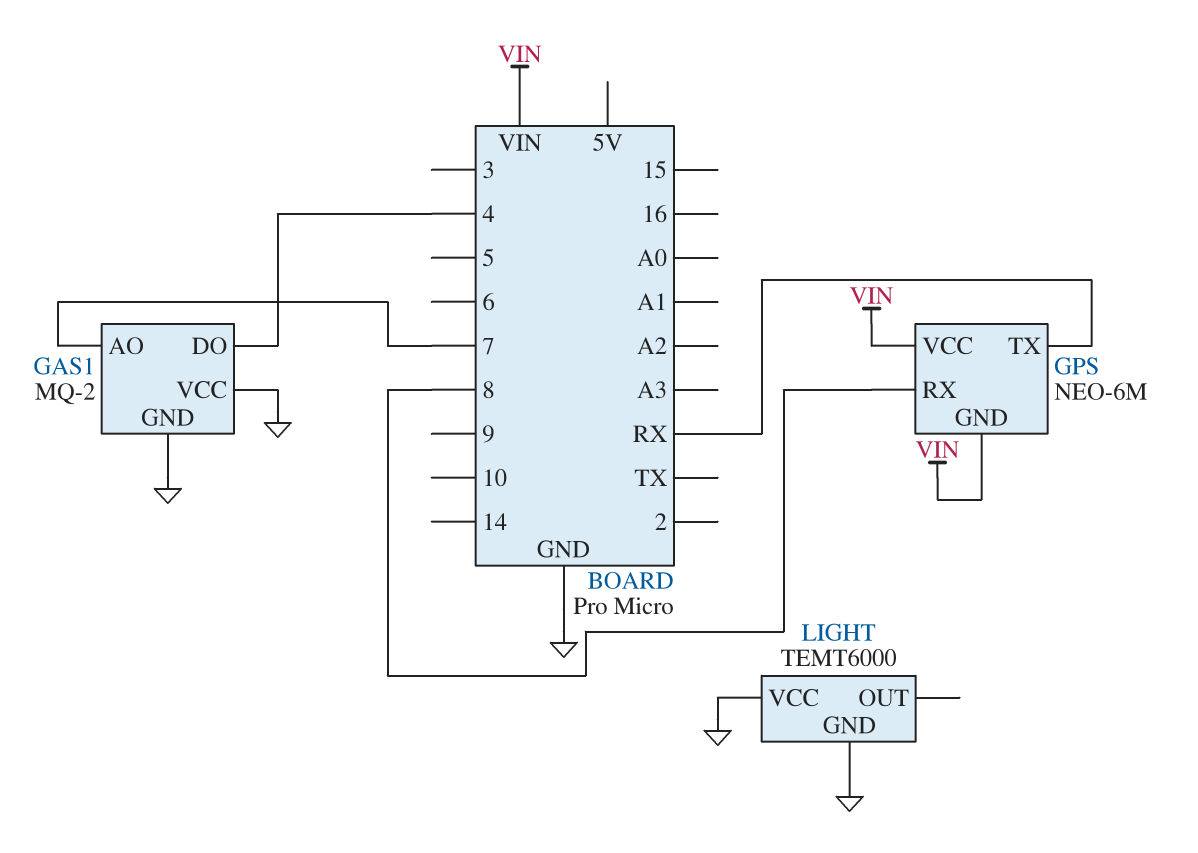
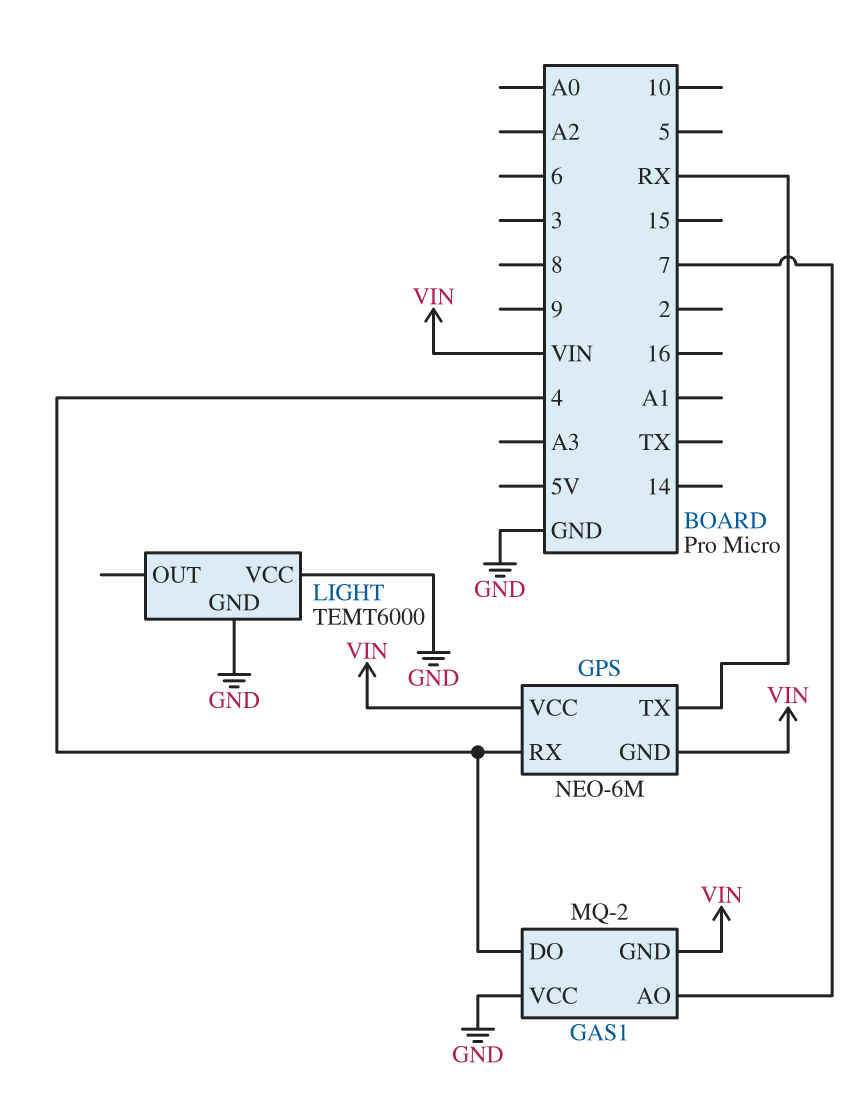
GAS1 pin GND: GND -> VIN
GPS pin RX: 8 -> 4

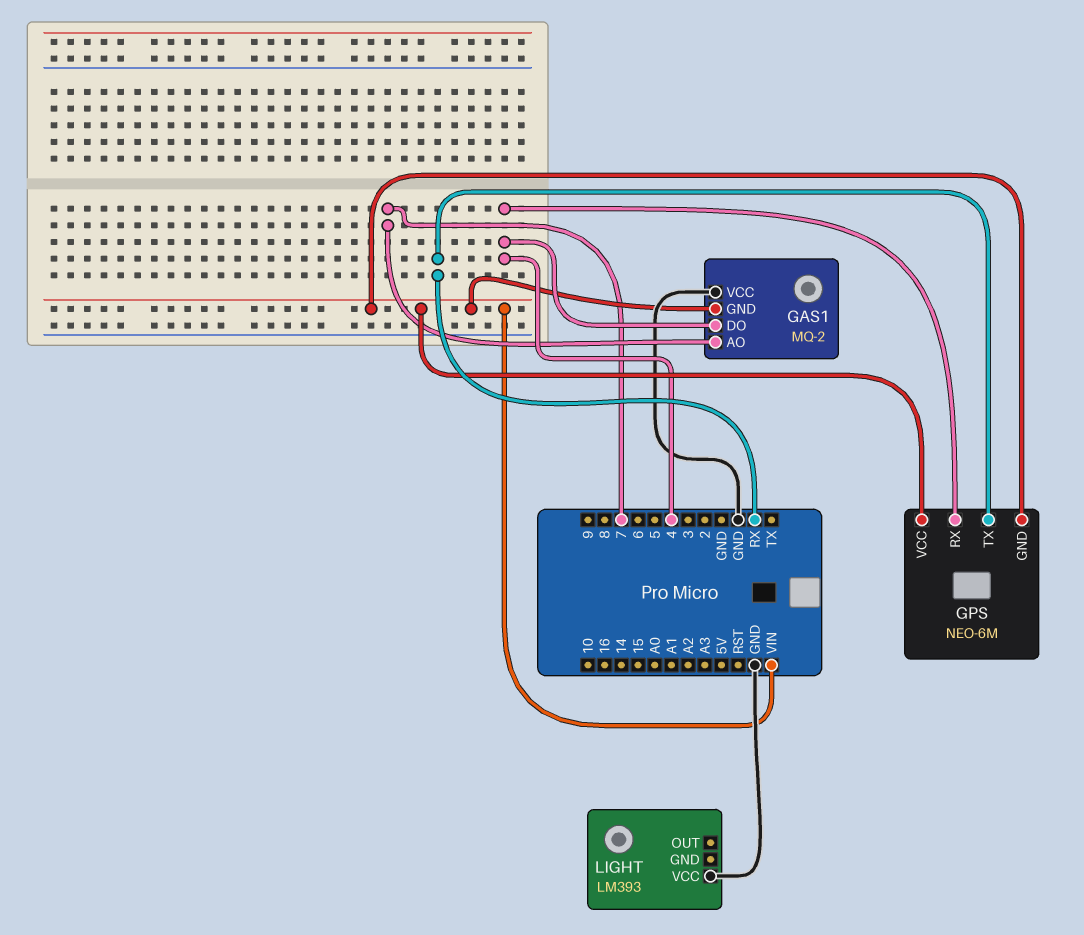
LIGHT: TEMT6000 -> LM393
LIGHT pin GND: GND -> none

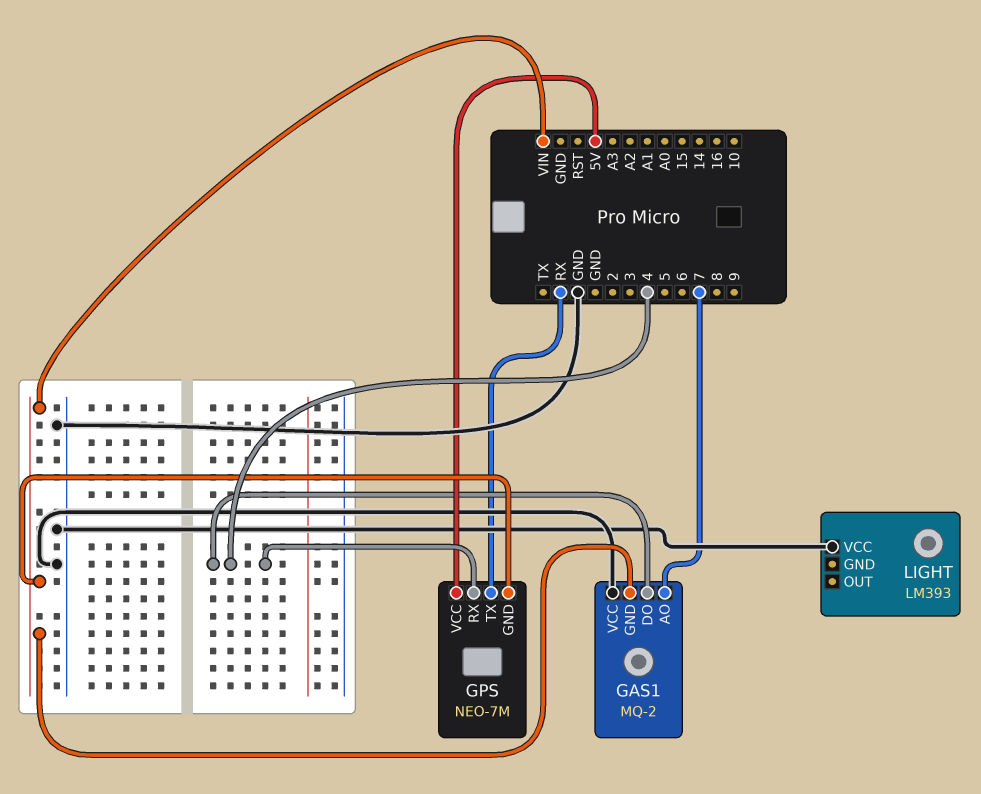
GPS: NEO-6M -> NEO-7M
GPS pin VCC: VIN -> 5V

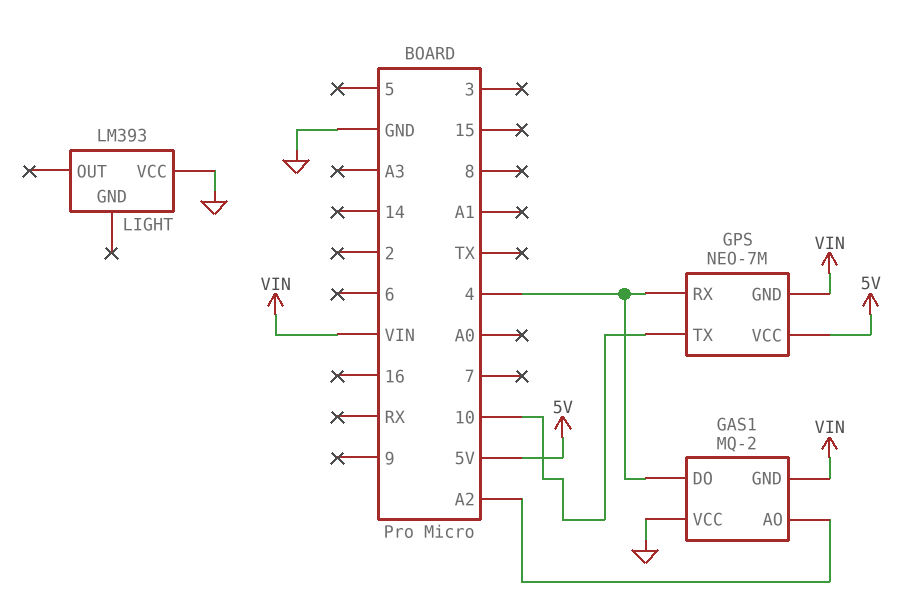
GAS1 pin AO: 7 -> A2
GPS pin TX: RX -> 10

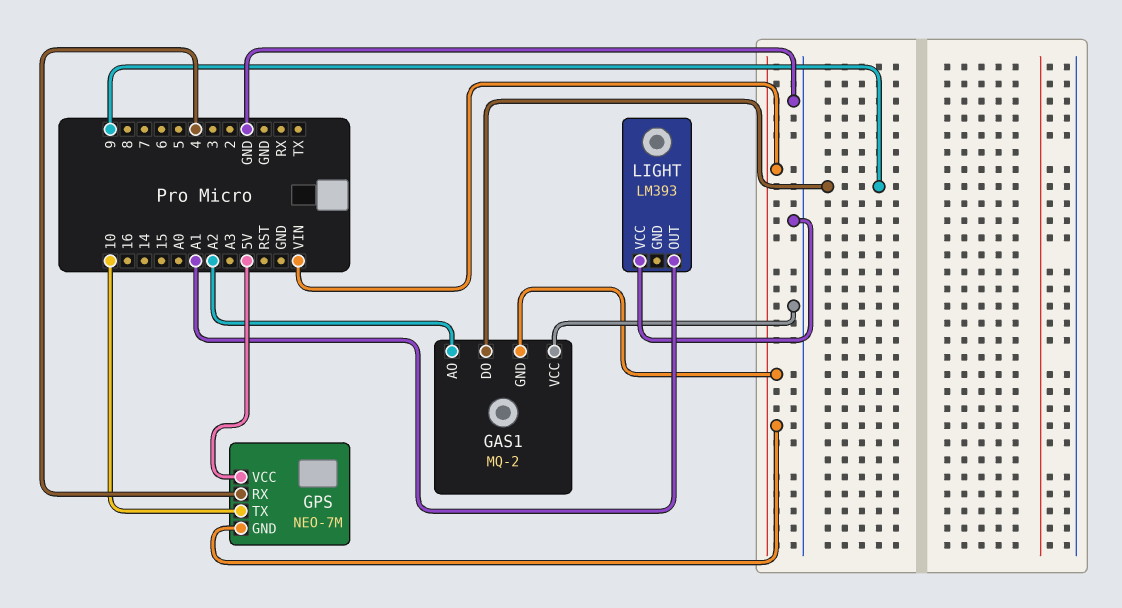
GAS1 pin DO: 4 -> 9
LIGHT pin OUT: none -> A1

